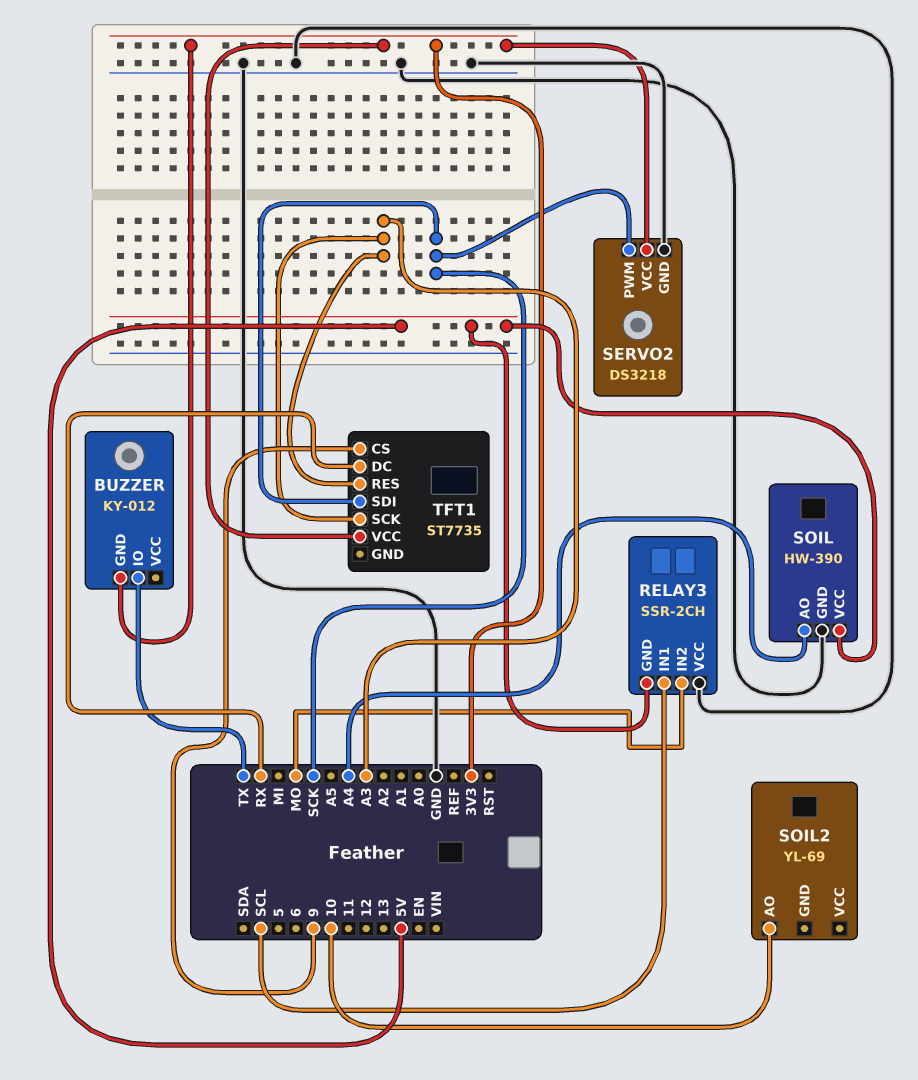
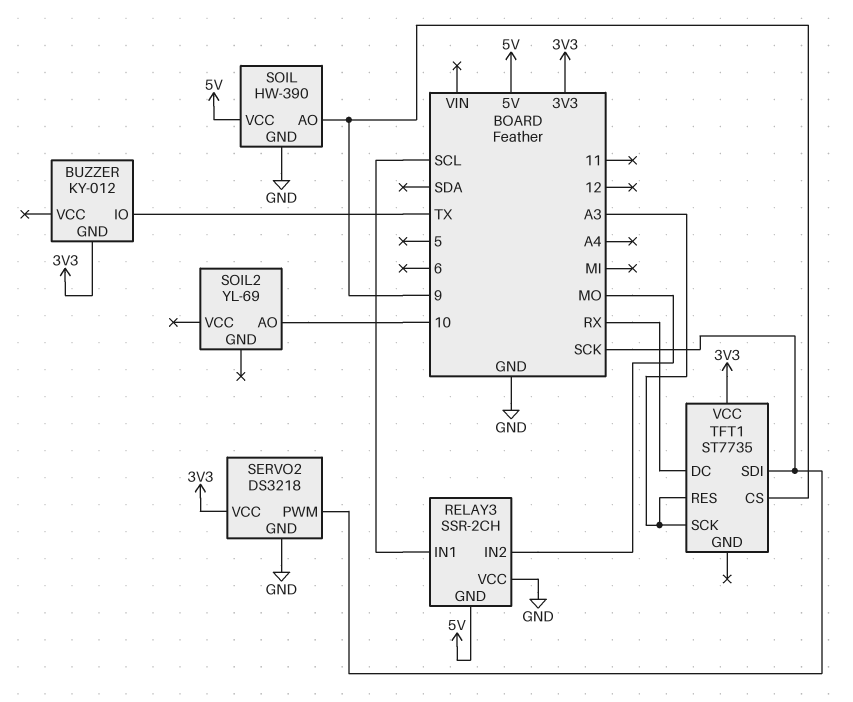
SOIL pin AO: A4 -> 9

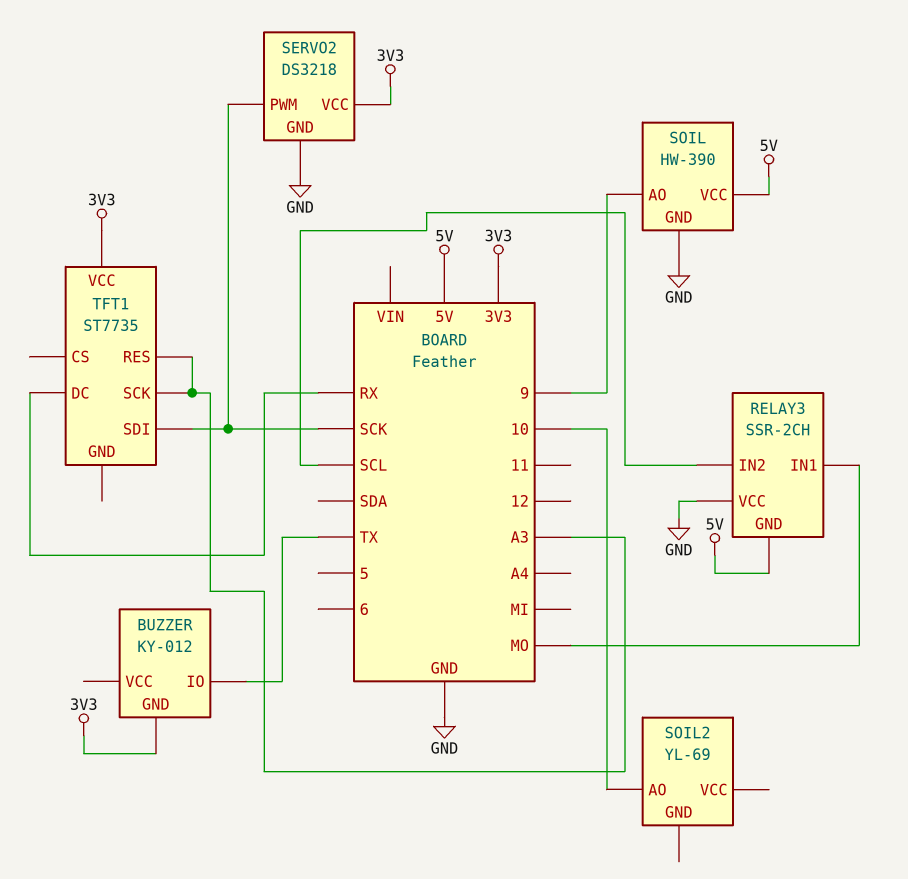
RELAY3 pin IN1: SCL -> MO
RELAY3 pin IN2: MO -> SCL
TFT1 pin CS: 9 -> none

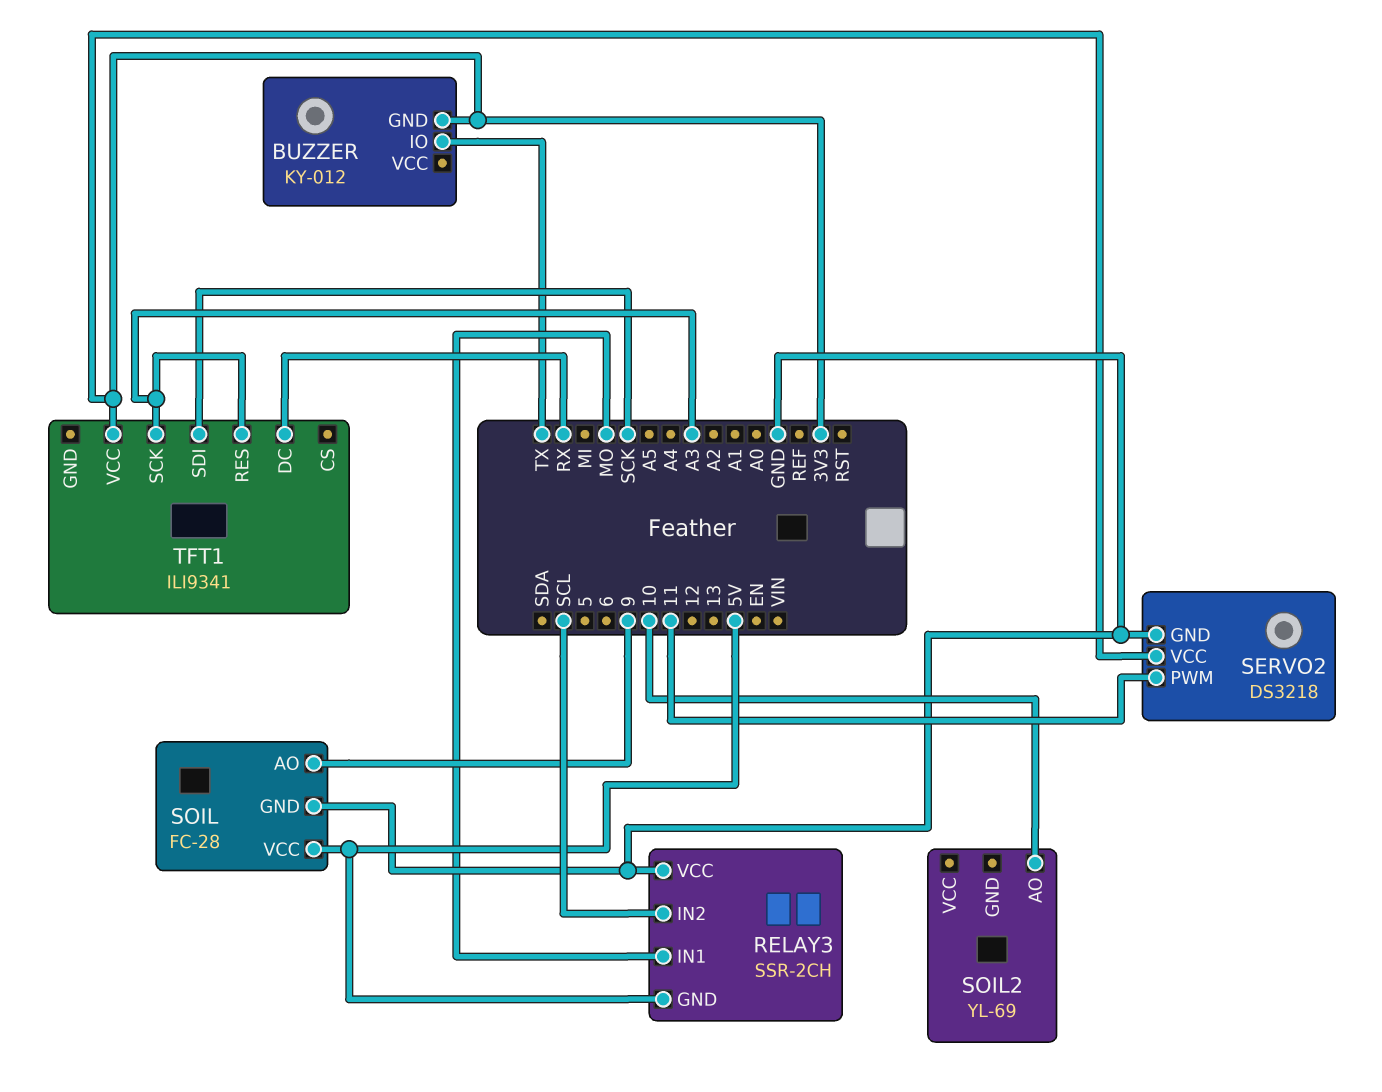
SERVO2 pin PWM: SCK -> 11
SOIL: HW-390 -> FC-28
TFT1: ST7735 -> ILI9341

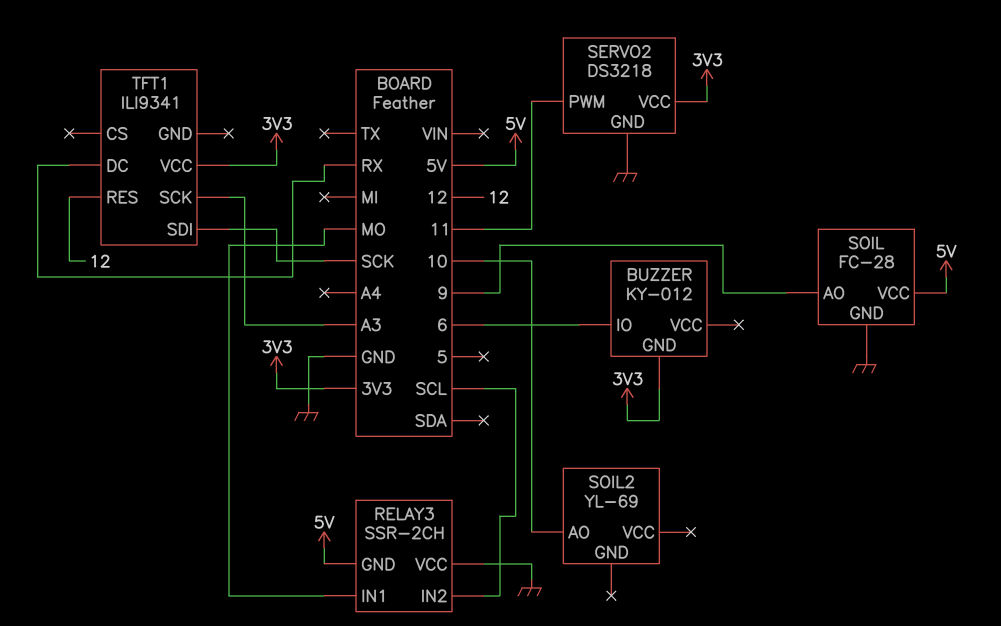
BUZZER pin IO: TX -> 6
TFT1 pin RES: A3 -> 12

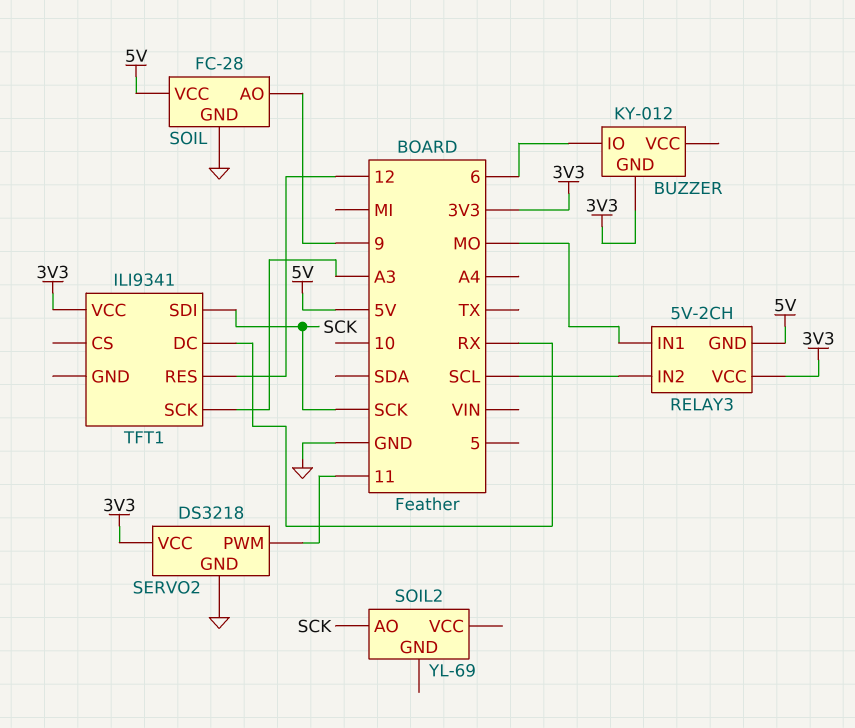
RELAY3: SSR-2CH -> 5V-2CH
RELAY3 pin VCC: GND -> 3V3
SOIL2 pin AO: 10 -> SCK

